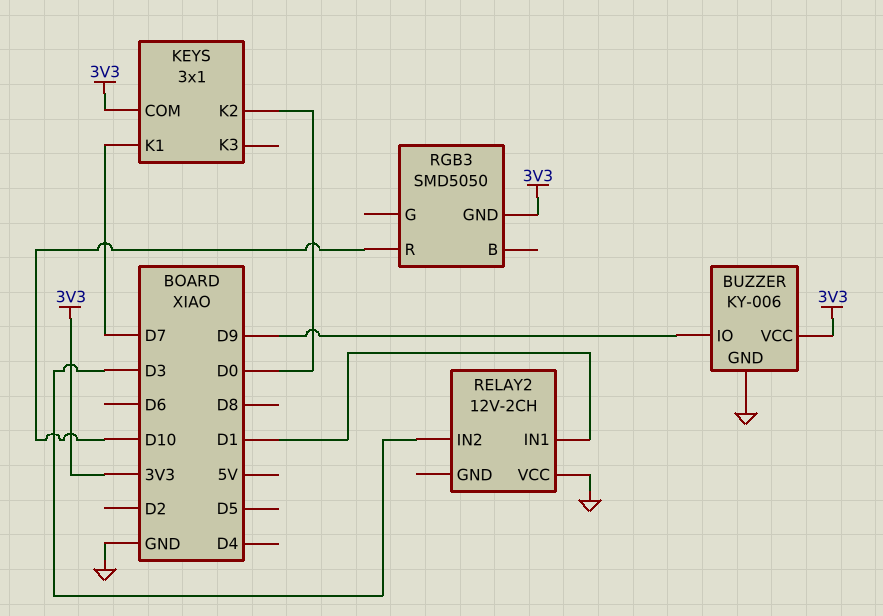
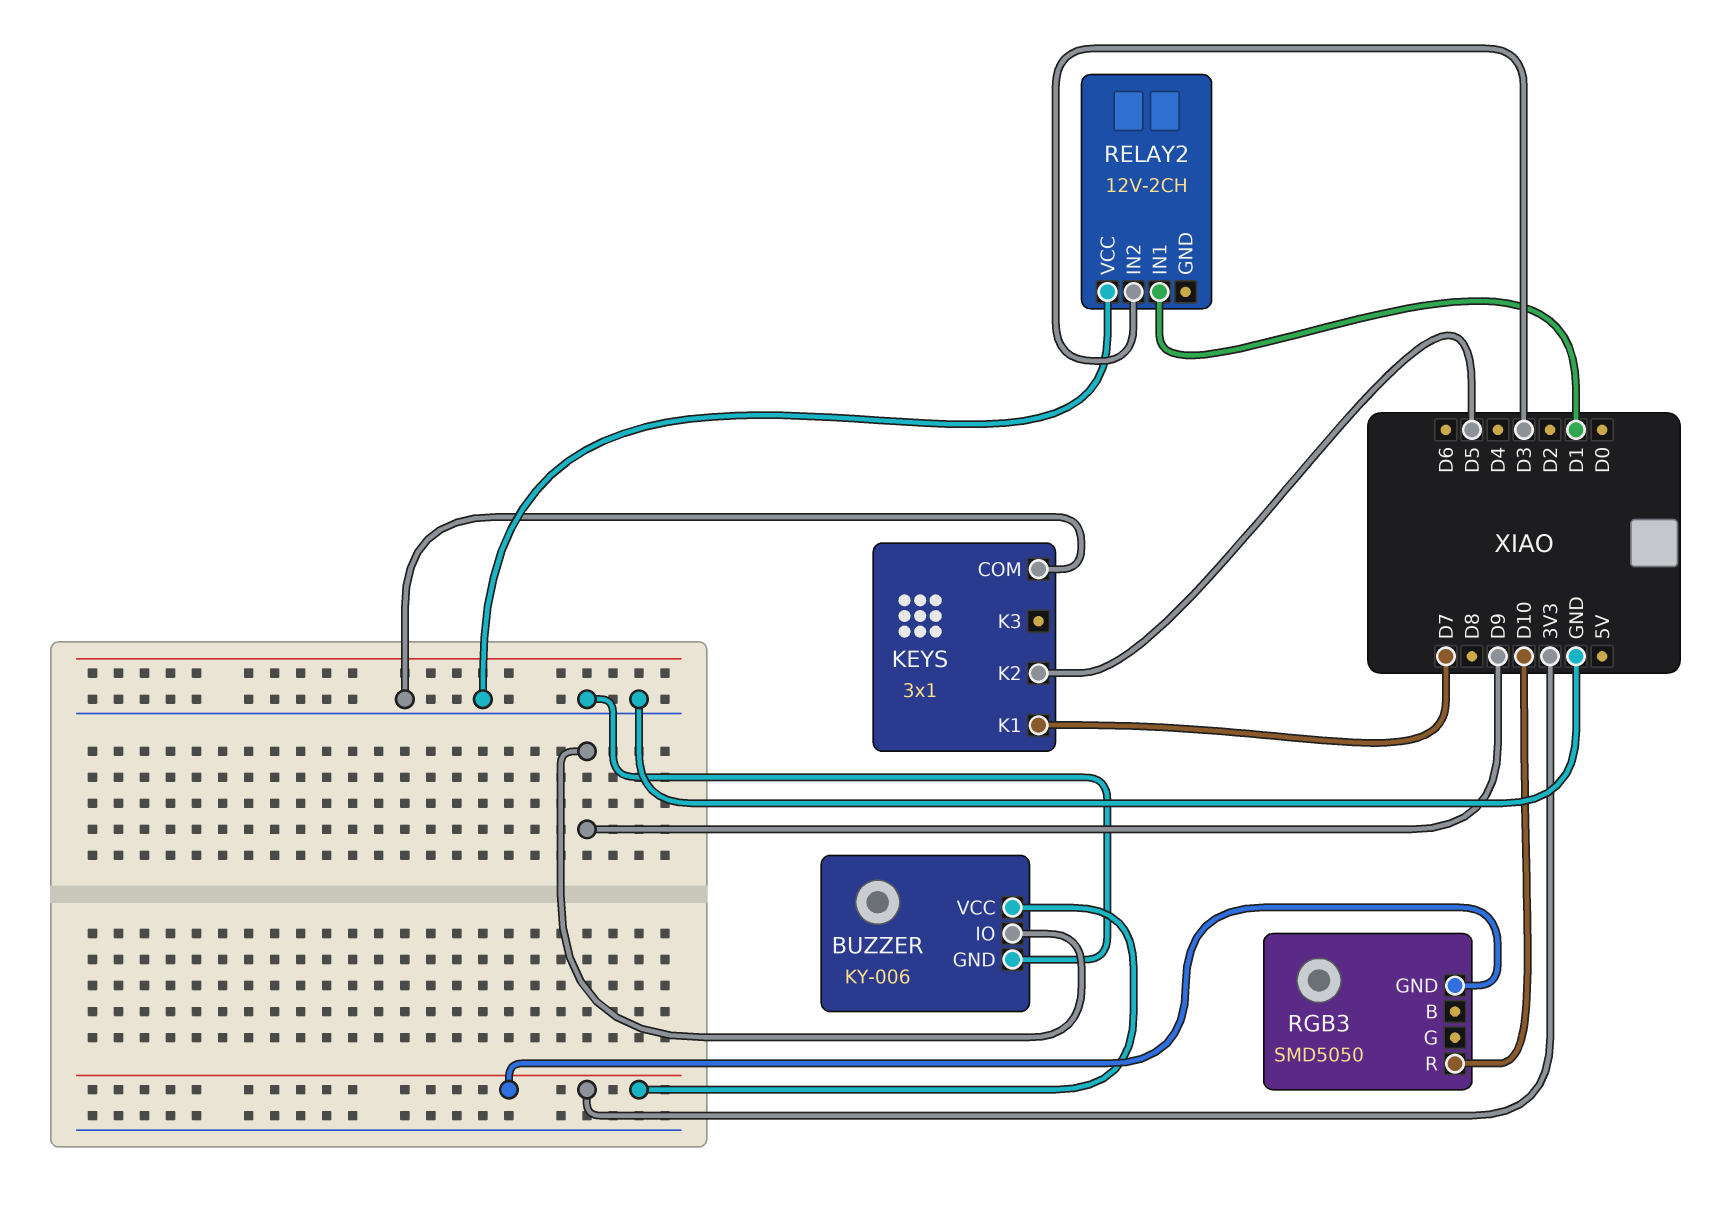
KEYS pin COM: 3V3 -> GND
KEYS pin K2: D0 -> D5

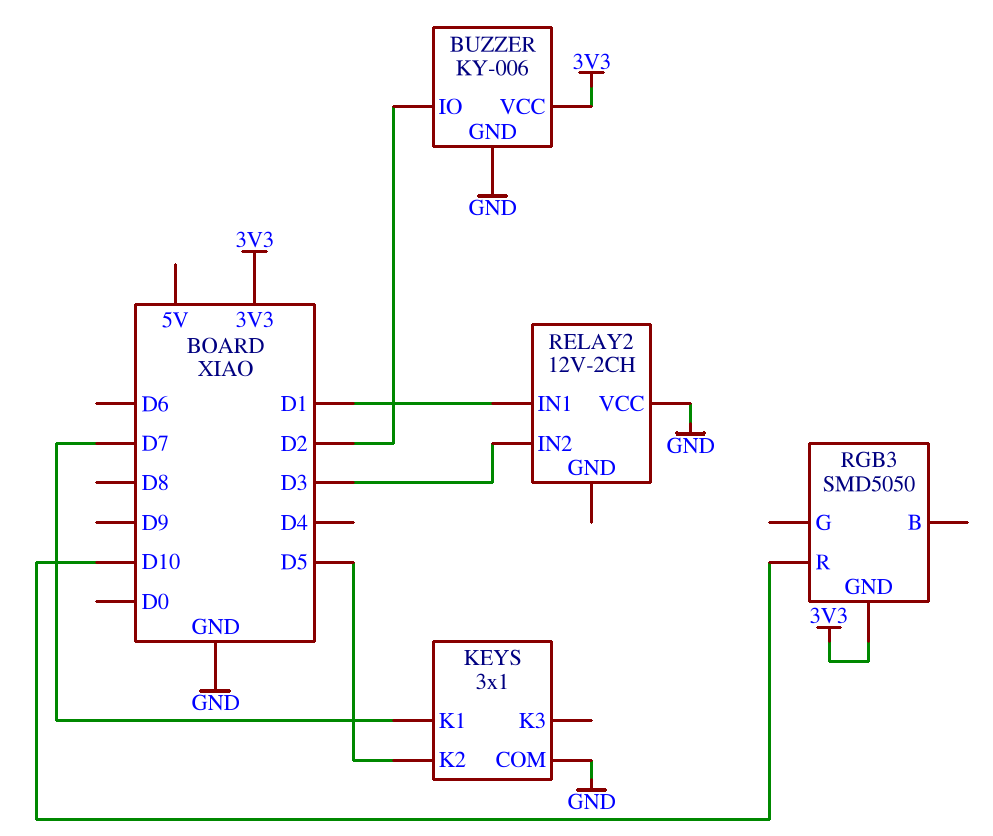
BUZZER pin IO: D9 -> D2

